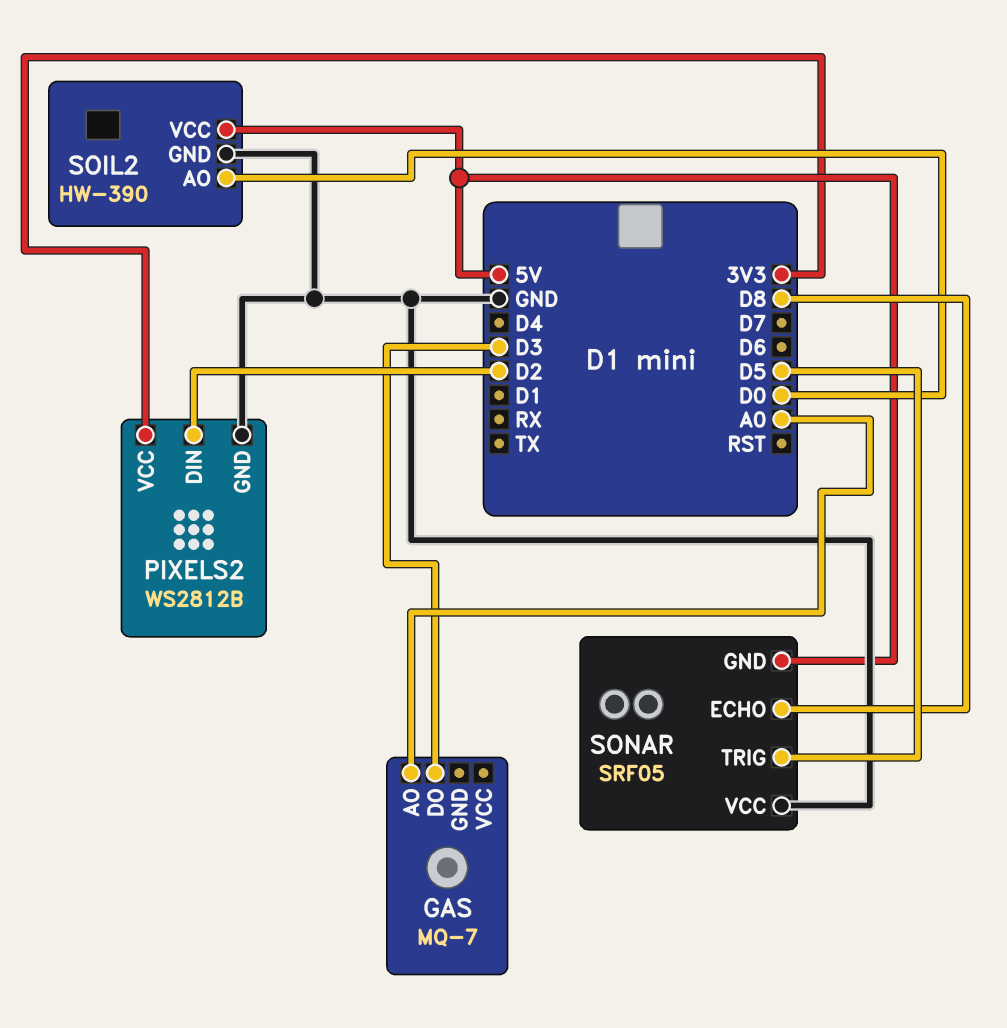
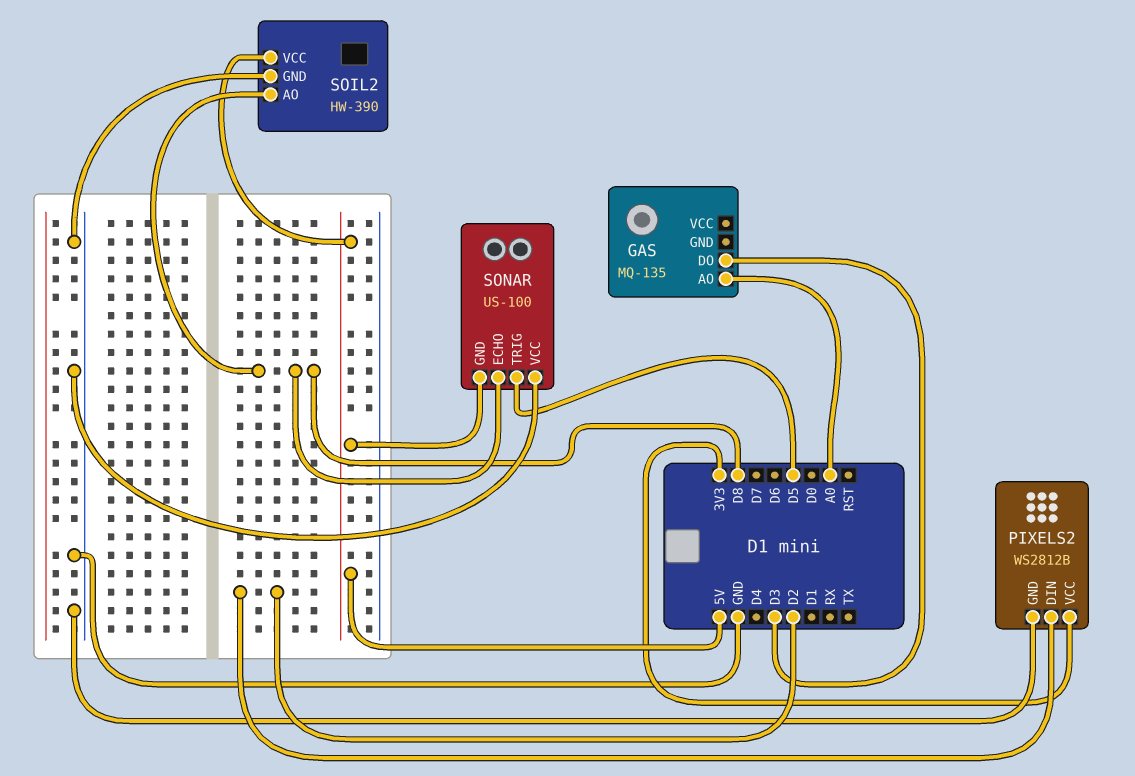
GAS: MQ-7 -> MQ-135
SOIL2 pin AO: D0 -> D8
SONAR: SRF05 -> US-100

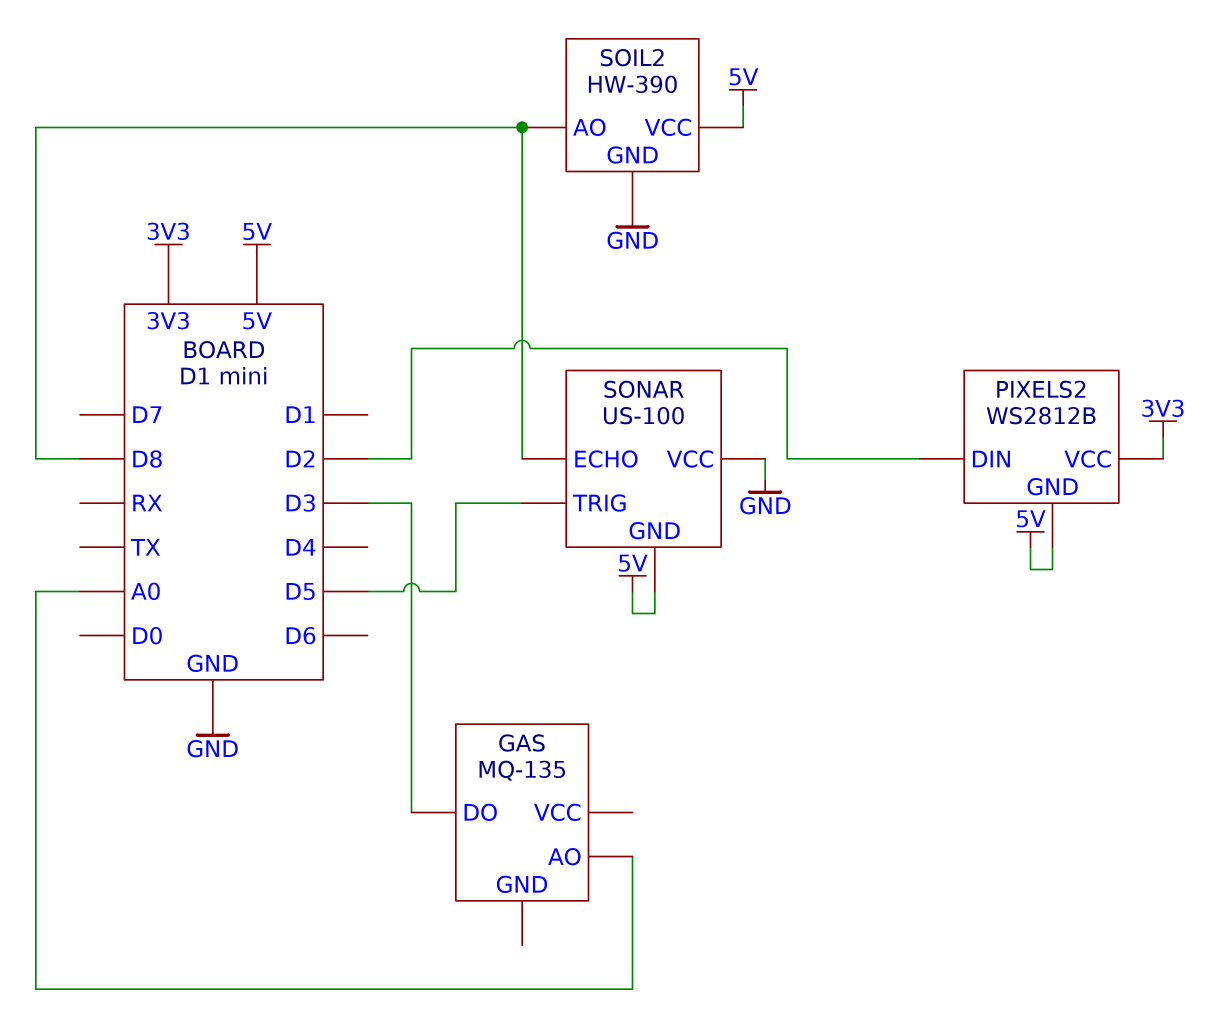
PIXELS2 pin GND: GND -> 5V

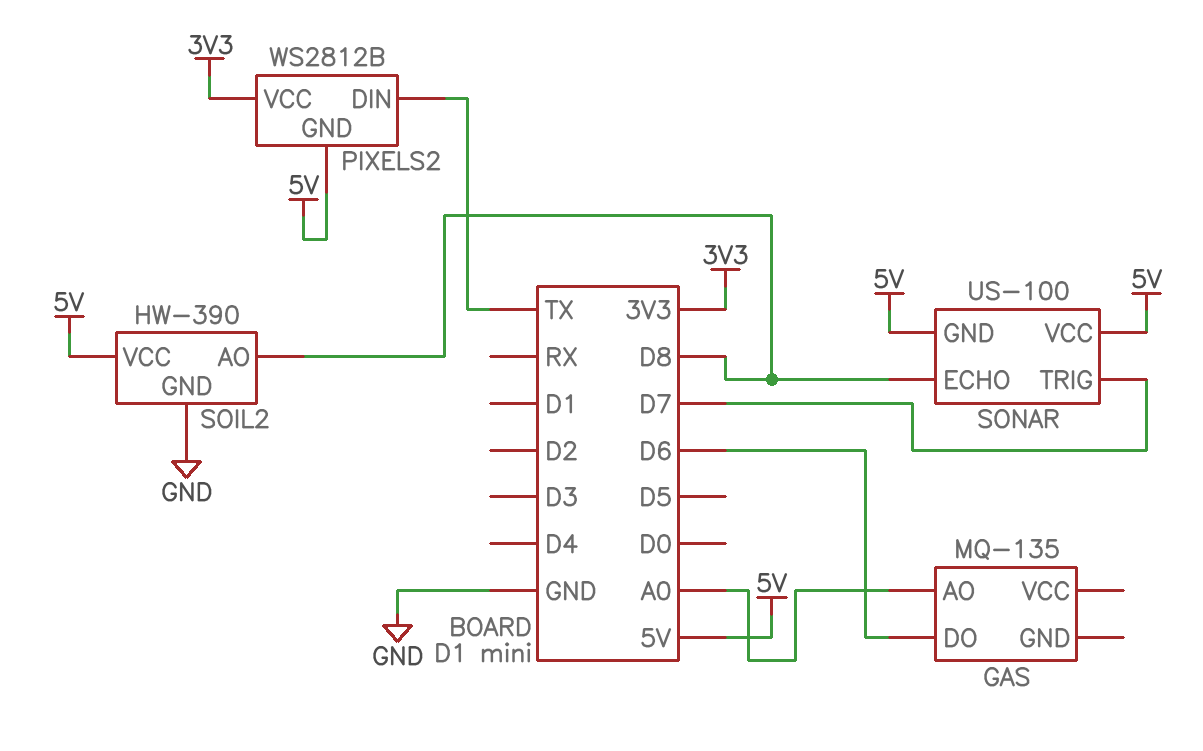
GAS pin DO: D3 -> D6
PIXELS2 pin DIN: D2 -> TX
SONAR pin TRIG: D5 -> D7
SONAR pin VCC: GND -> 5V

